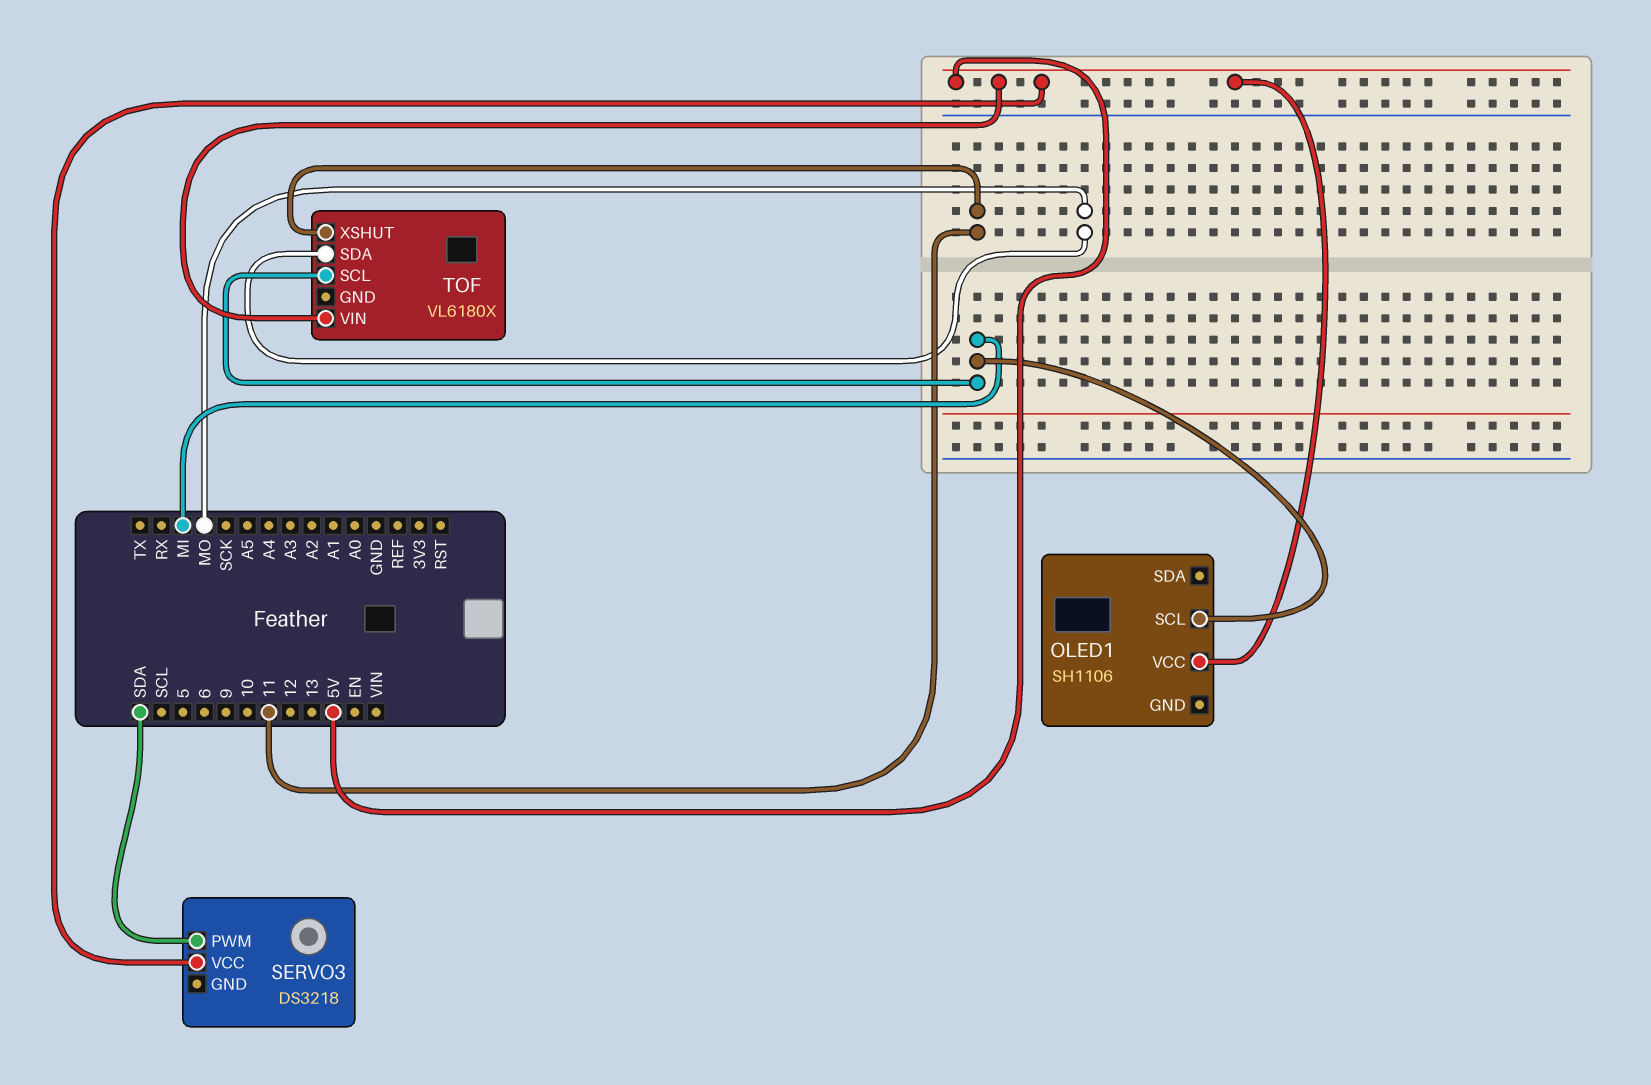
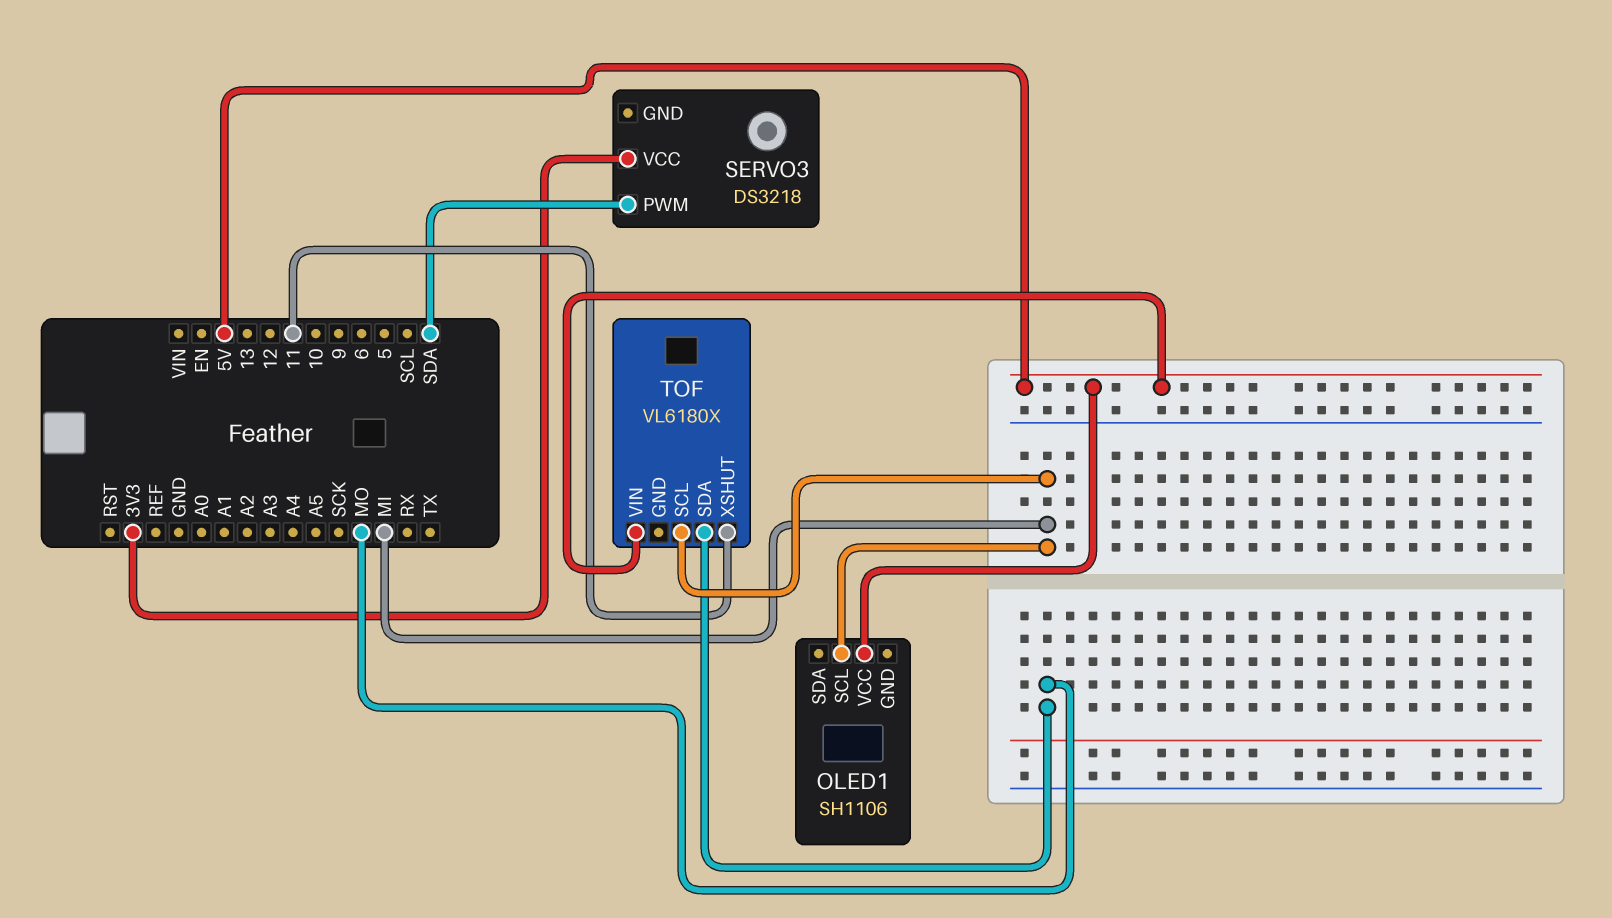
SERVO3 pin VCC: 5V -> 3V3

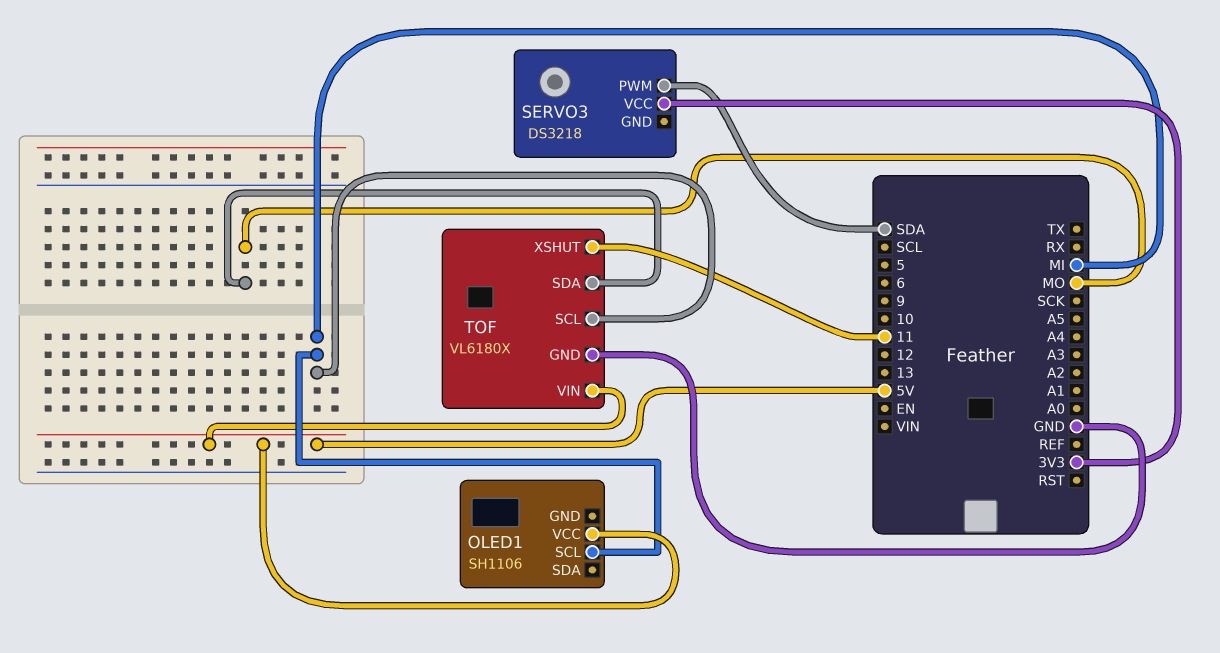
TOF pin GND: none -> GND

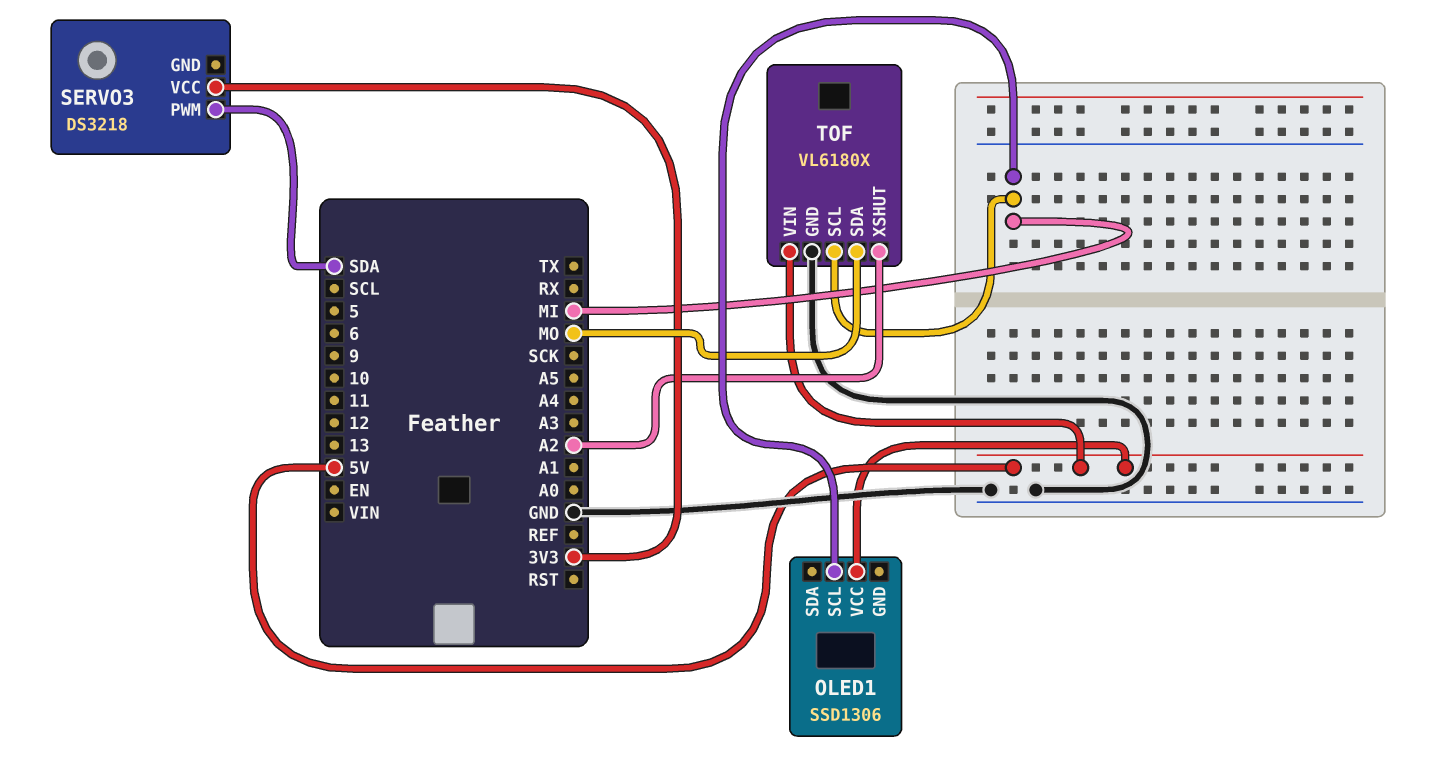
OLED1: SH1106 -> SSD1306
TOF pin XSHUT: 11 -> A2

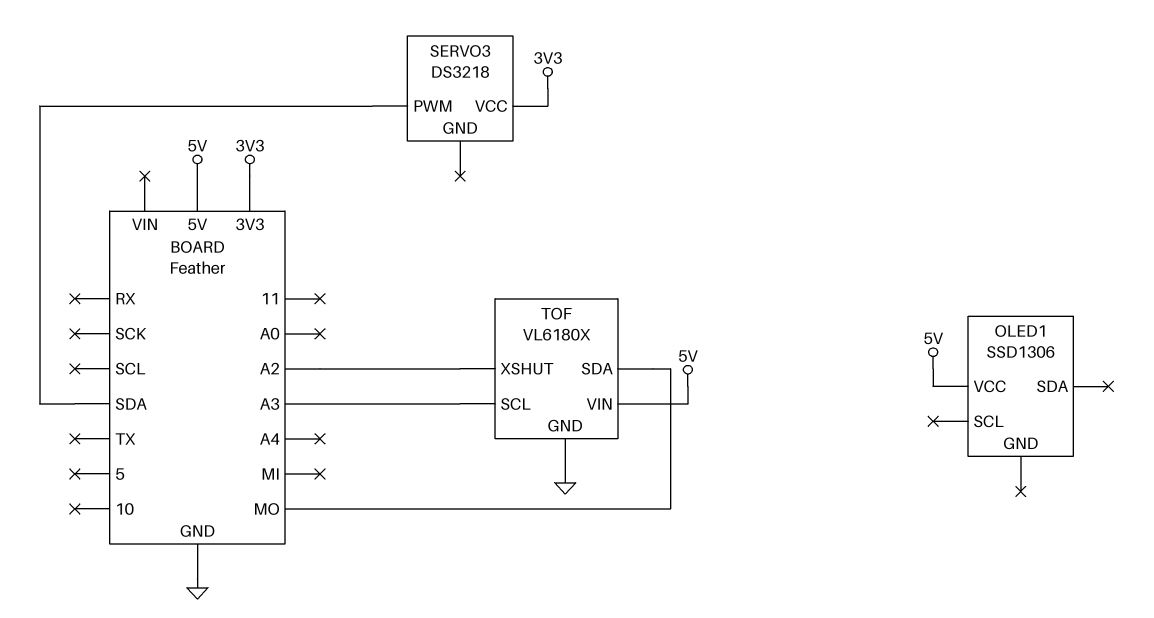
OLED1 pin SCL: MI -> none
TOF pin SCL: MI -> A3

